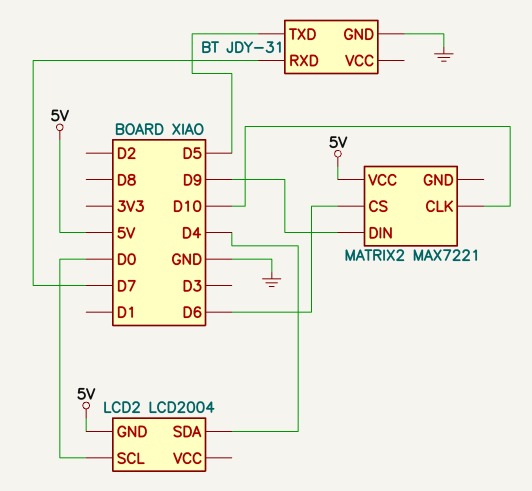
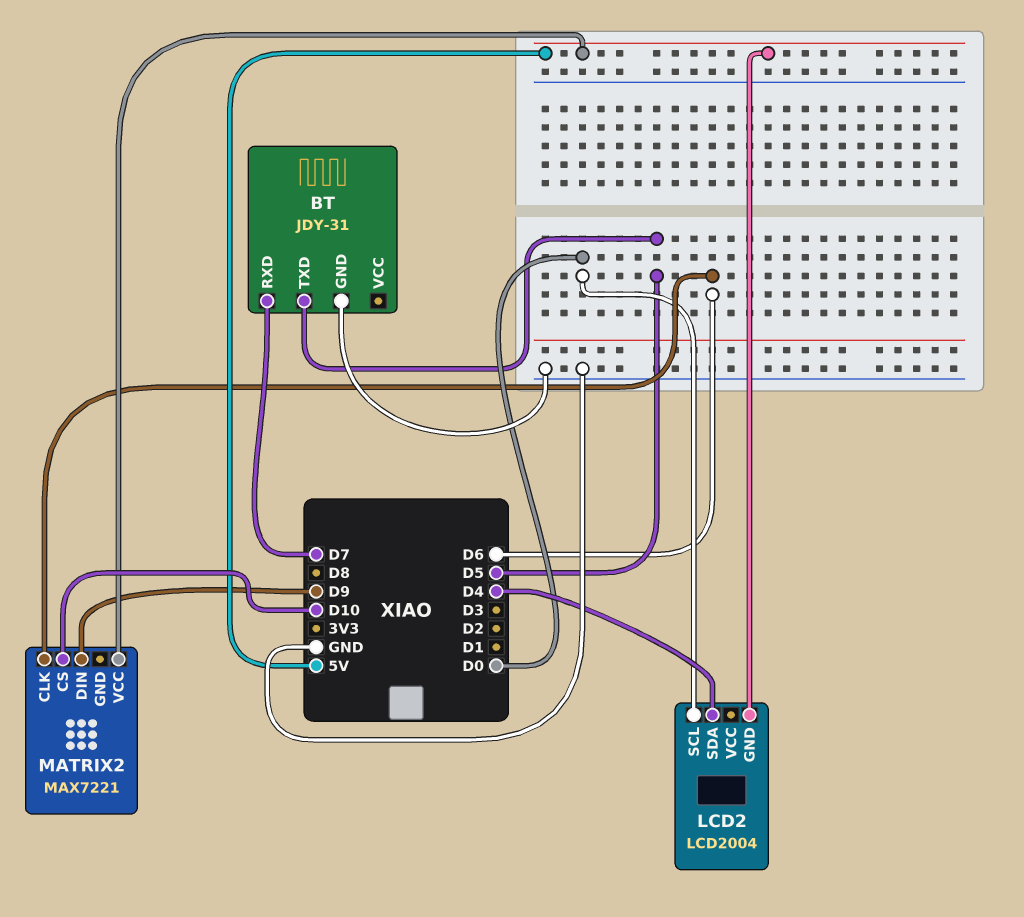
MATRIX2 pin CLK: D10 -> D6
MATRIX2 pin CS: D6 -> D10

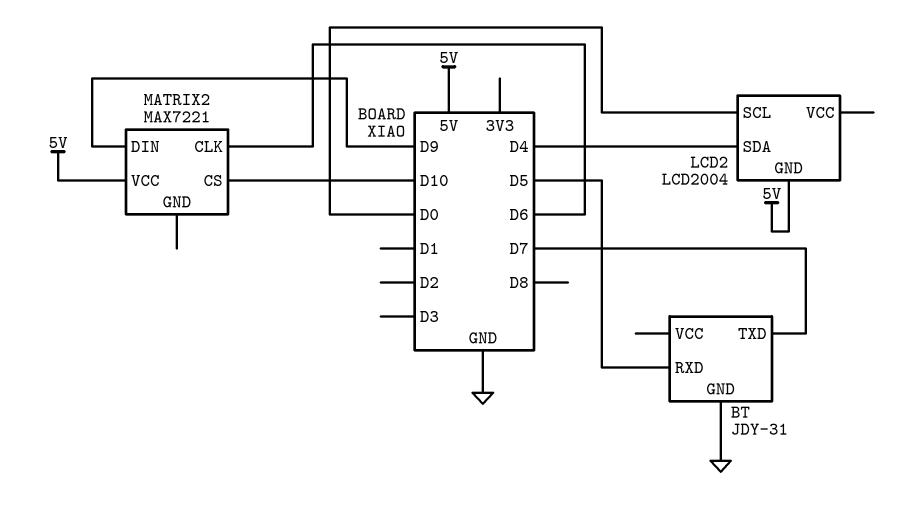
BT pin RXD: D7 -> D5
BT pin TXD: D5 -> D7

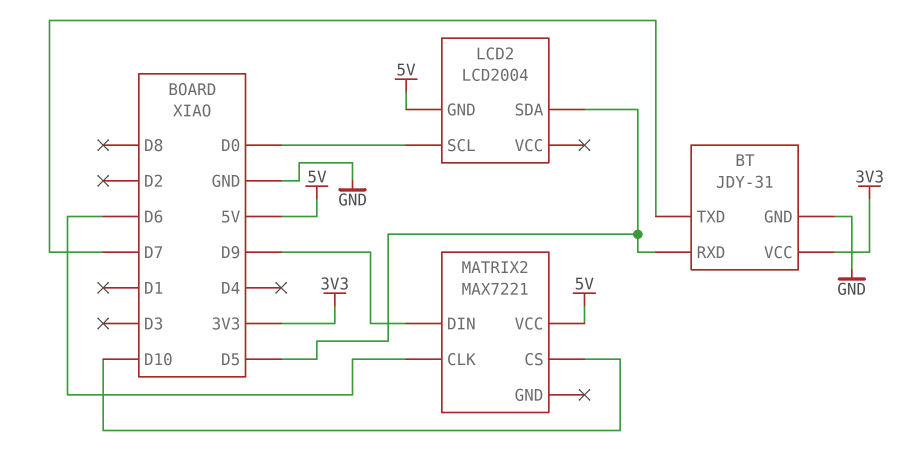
BT pin VCC: none -> 3V3
LCD2 pin SDA: D4 -> D5

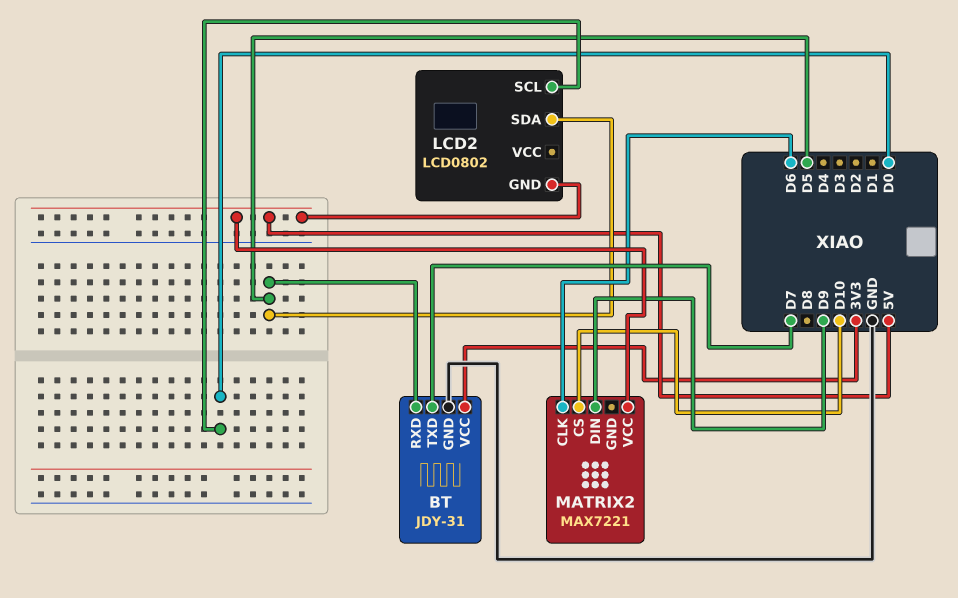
LCD2: LCD2004 -> LCD0802

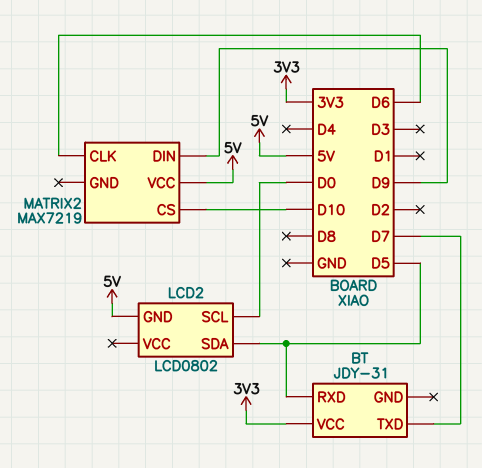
BT pin GND: GND -> none
MATRIX2: MAX7221 -> MAX7219

